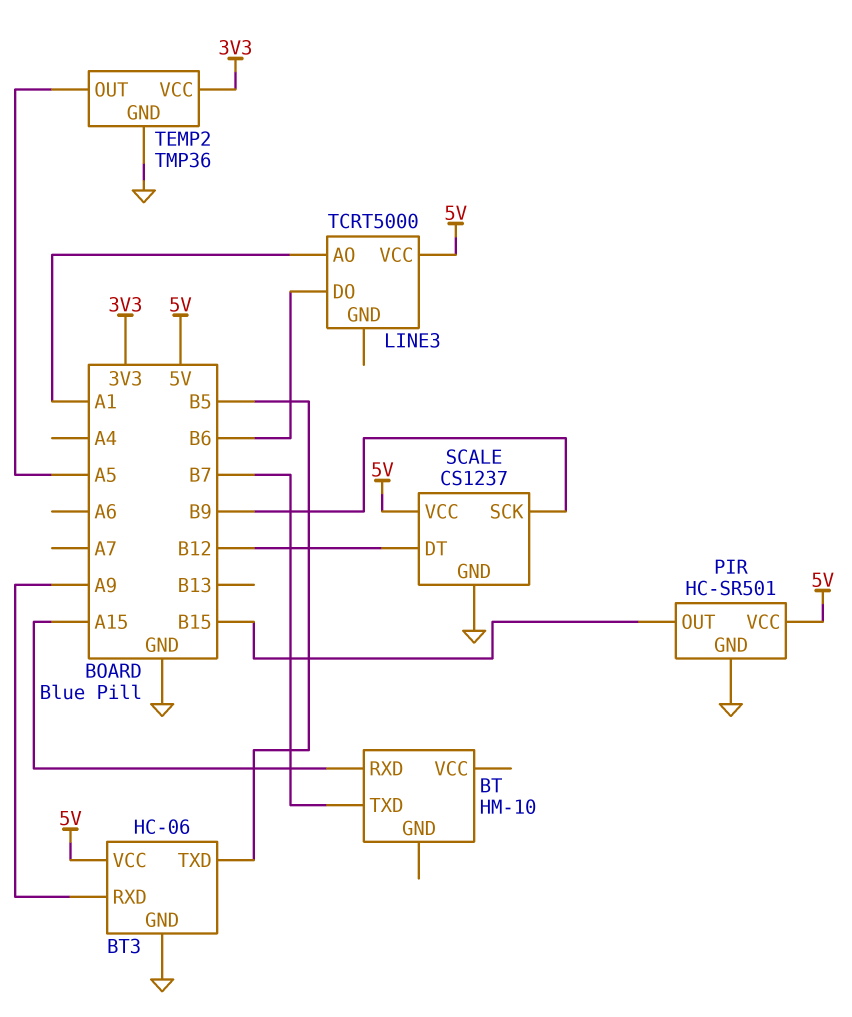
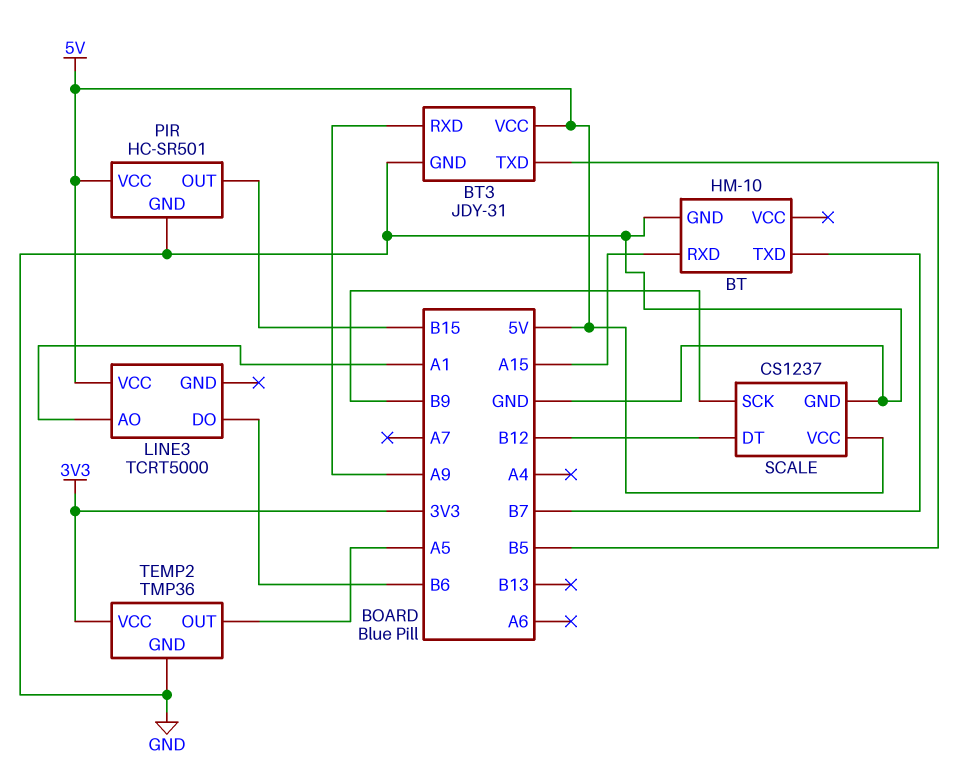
BT pin GND: none -> GND
BT3: HC-06 -> JDY-31

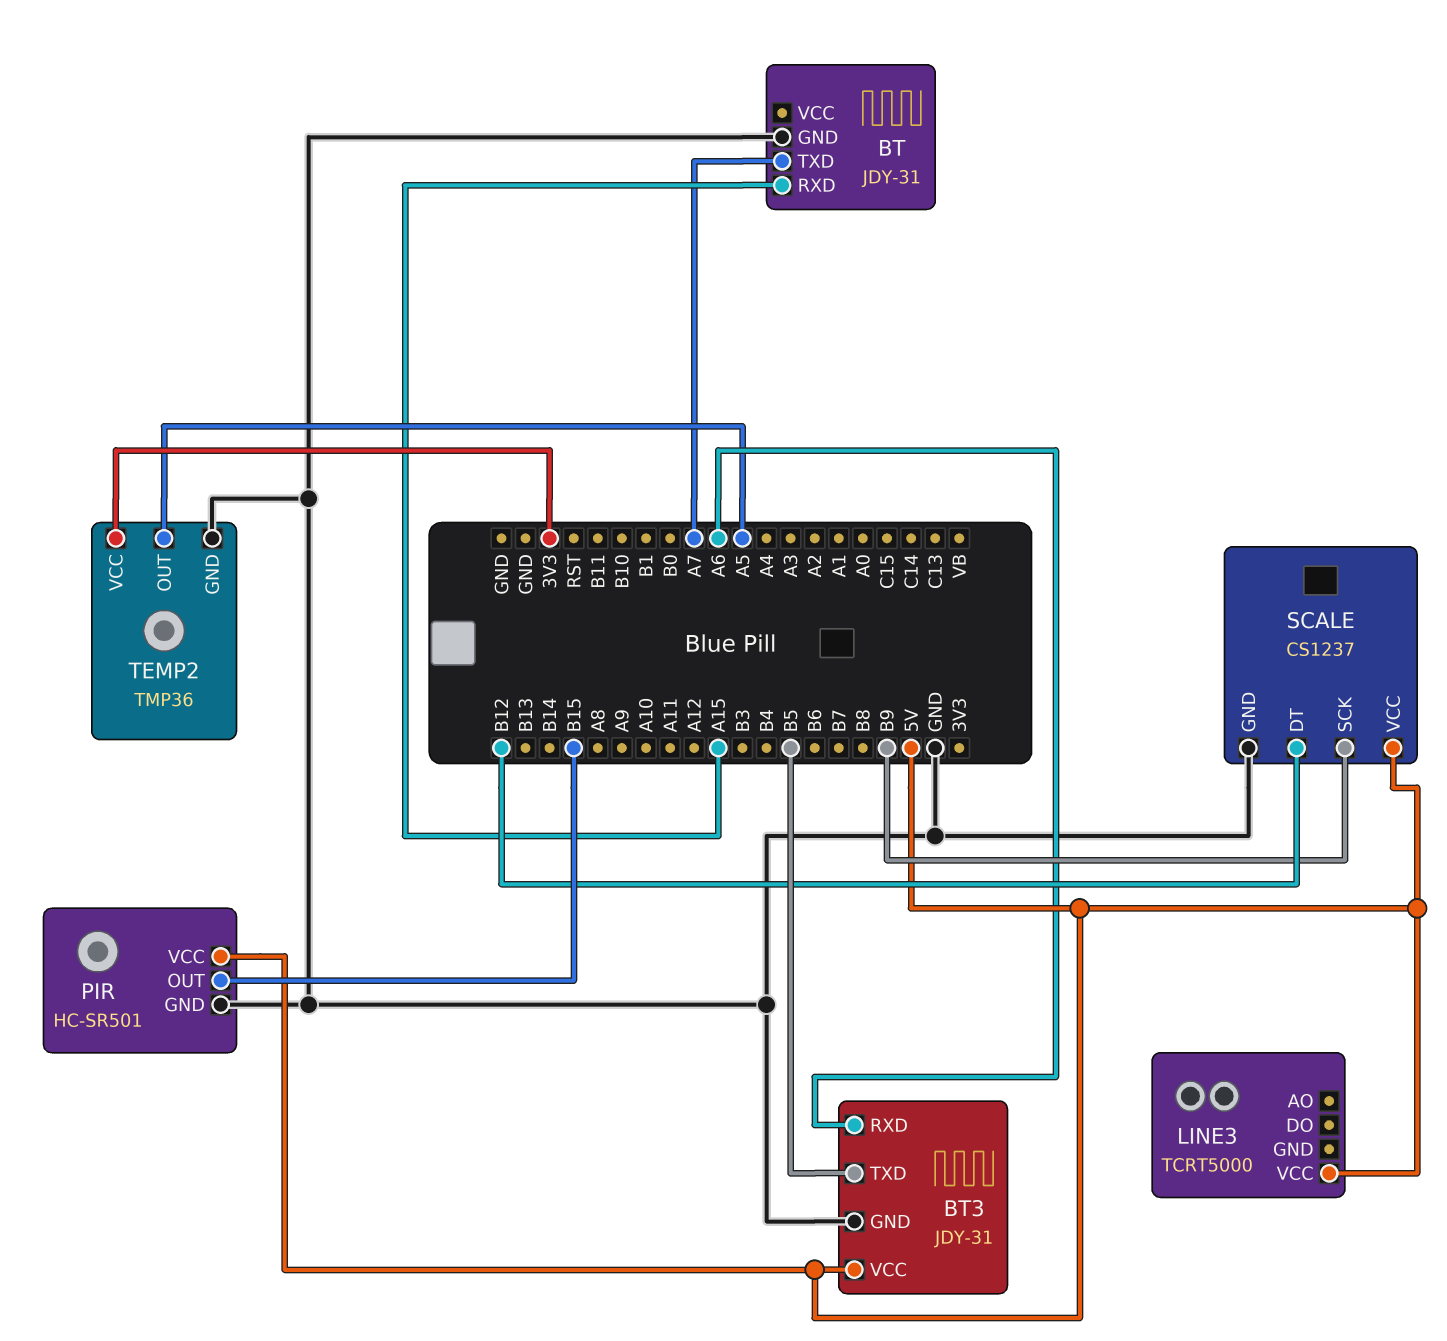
BT: HM-10 -> JDY-31
BT pin TXD: B7 -> A7
BT3 pin RXD: A9 -> A6
LINE3 pin AO: A1 -> none
LINE3 pin DO: B6 -> none

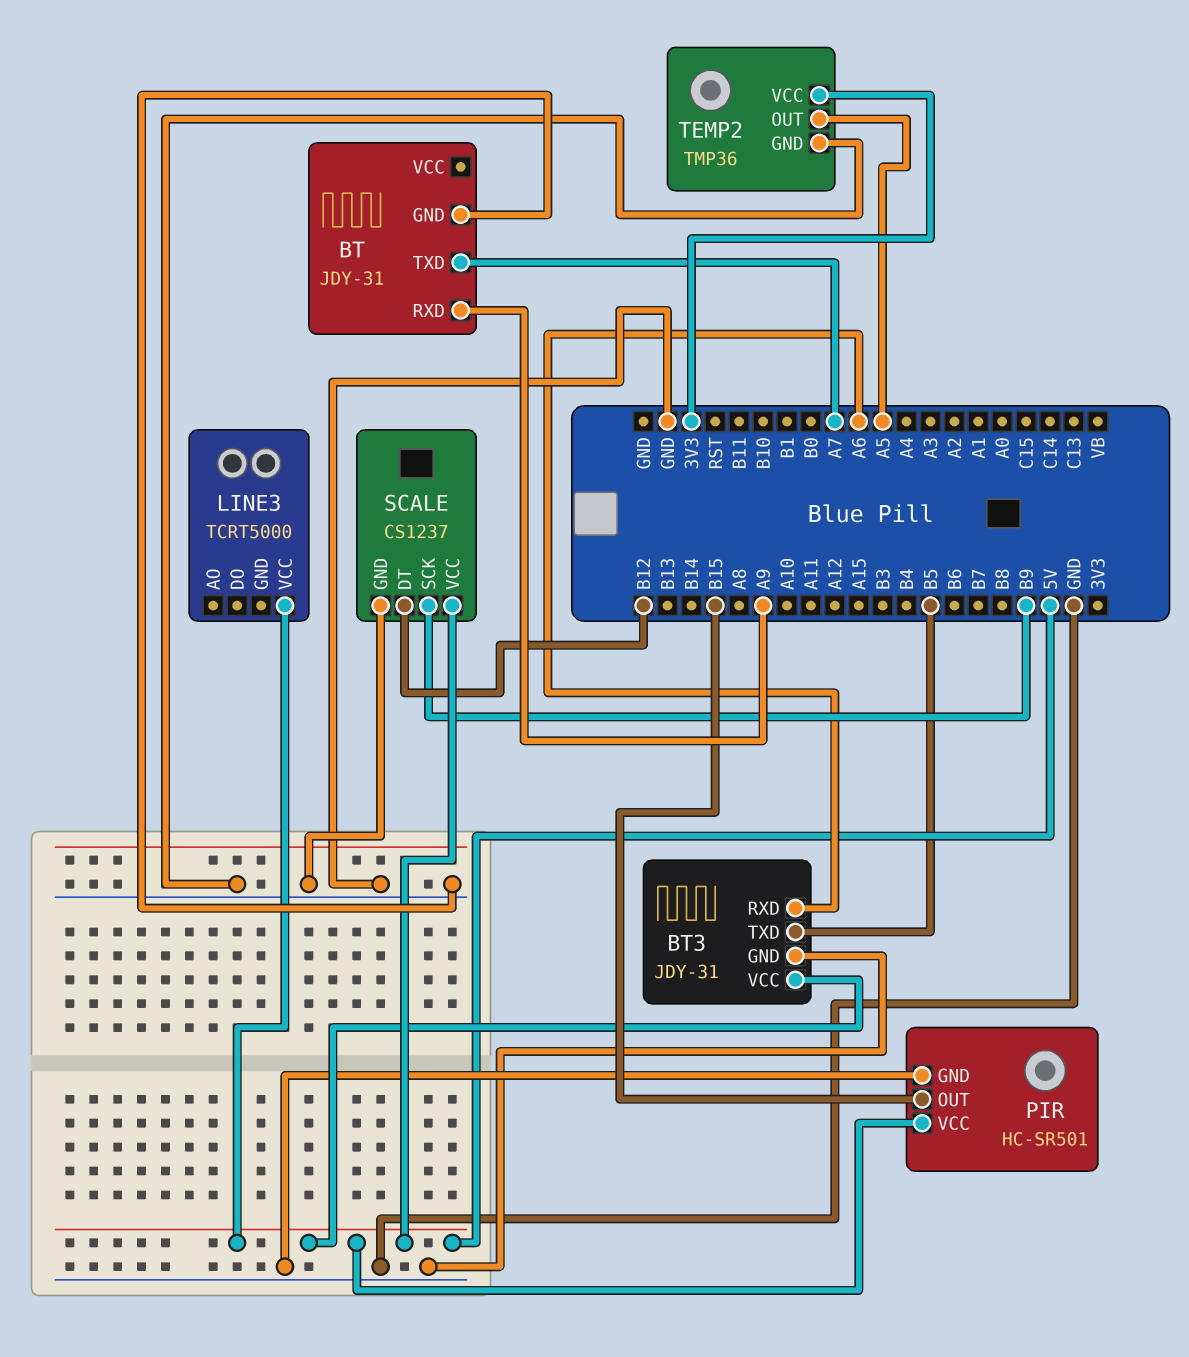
BT pin RXD: A15 -> A9

